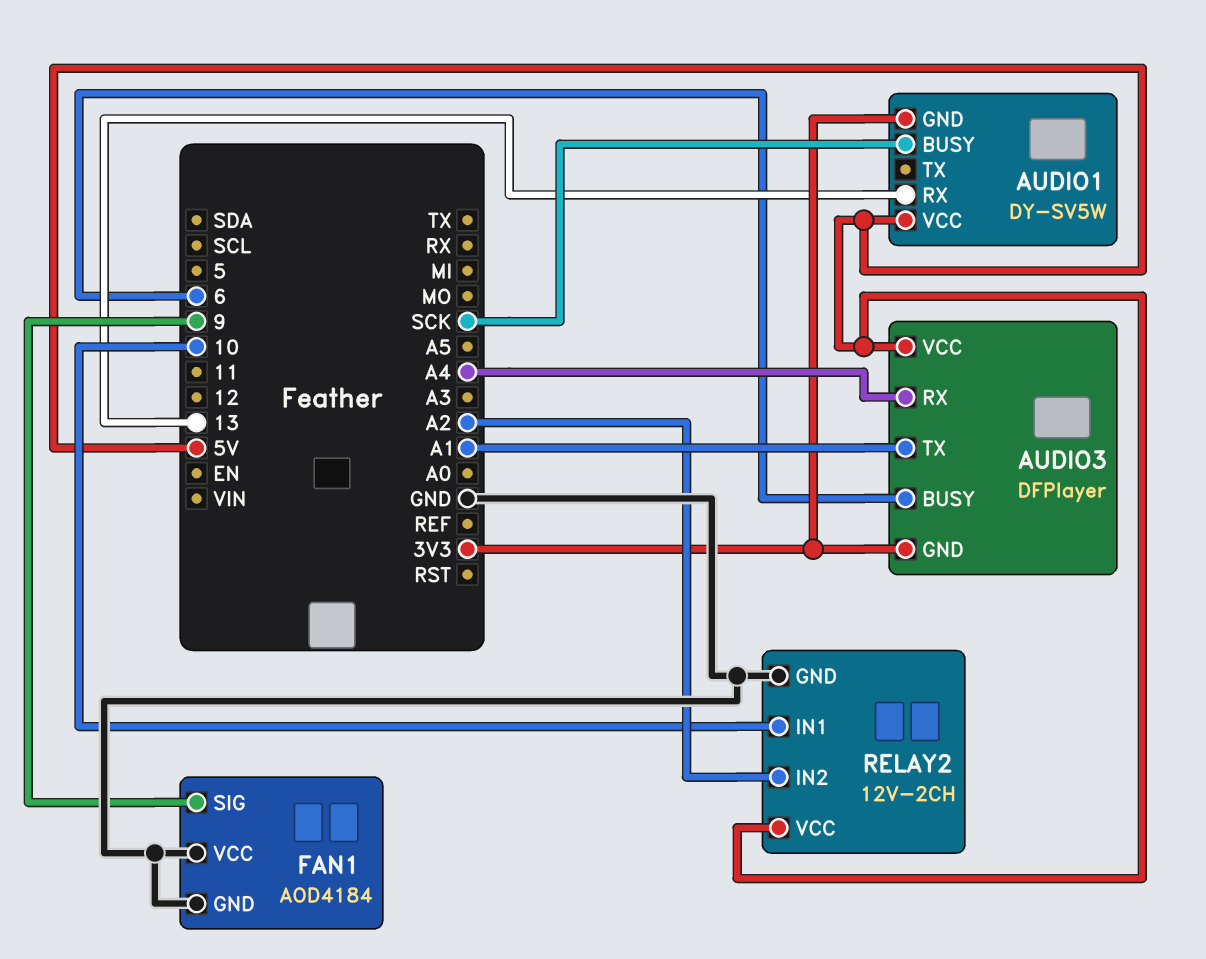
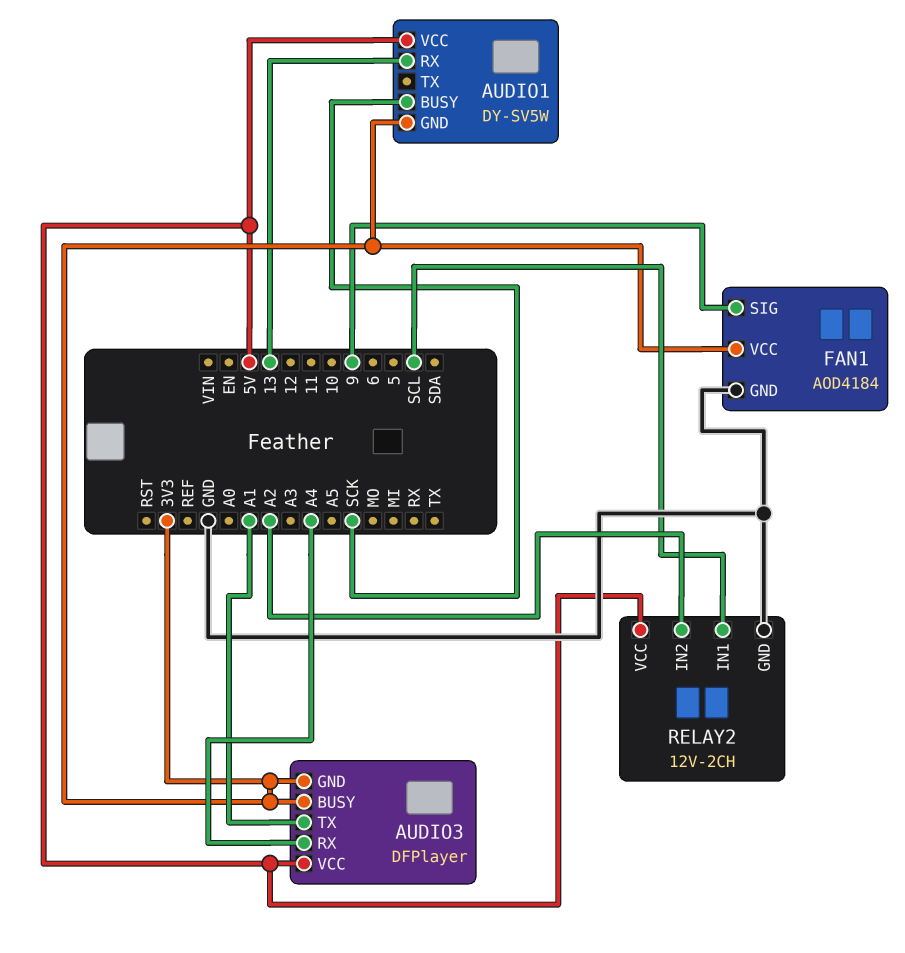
AUDIO3 pin BUSY: 6 -> 3V3
FAN1 pin VCC: GND -> 3V3
RELAY2 pin IN1: 10 -> SCL

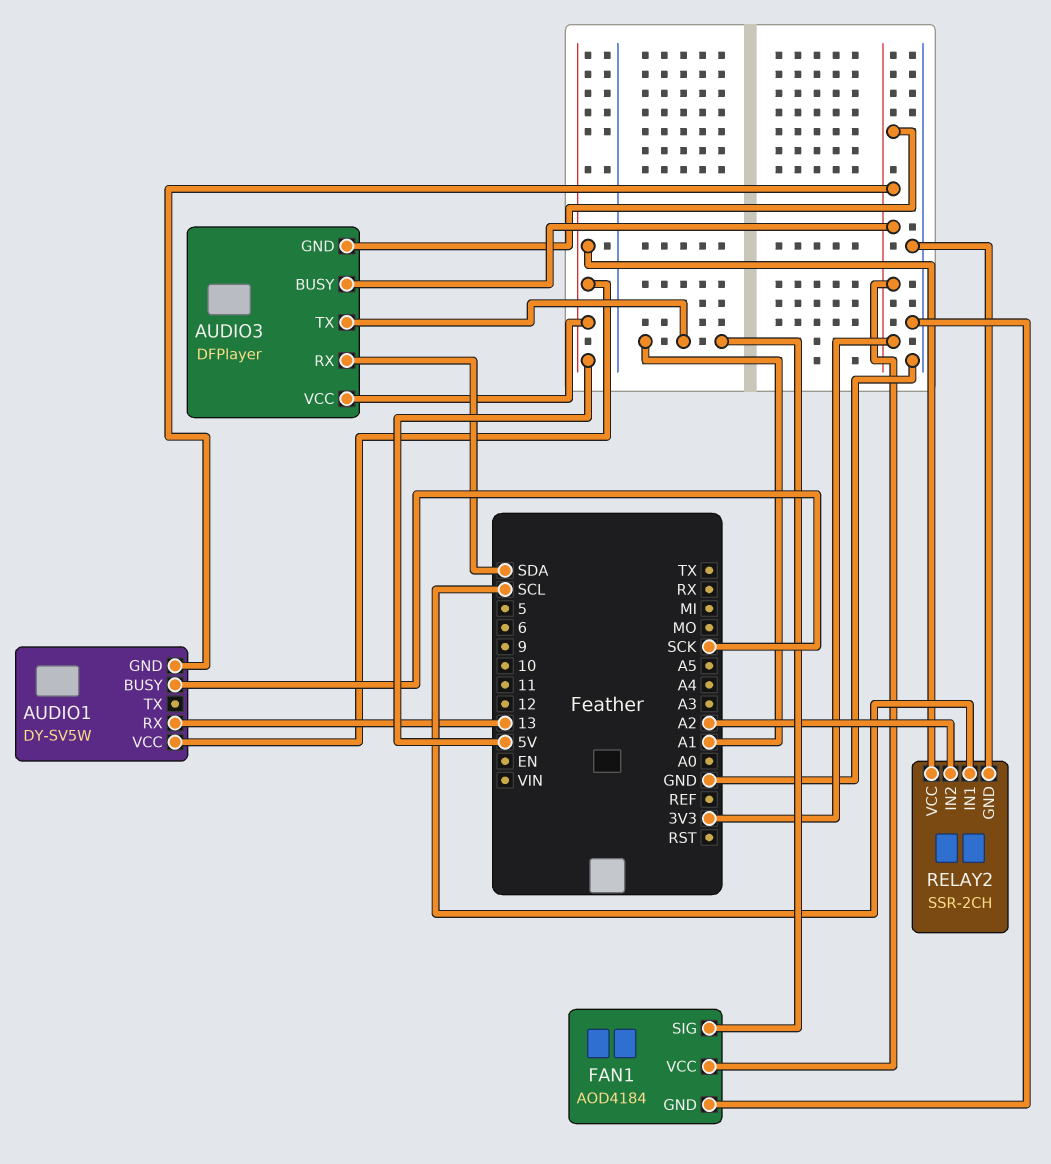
AUDIO3 pin RX: A4 -> SDA
FAN1 pin SIG: 9 -> A1
RELAY2: 12V-2CH -> SSR-2CH

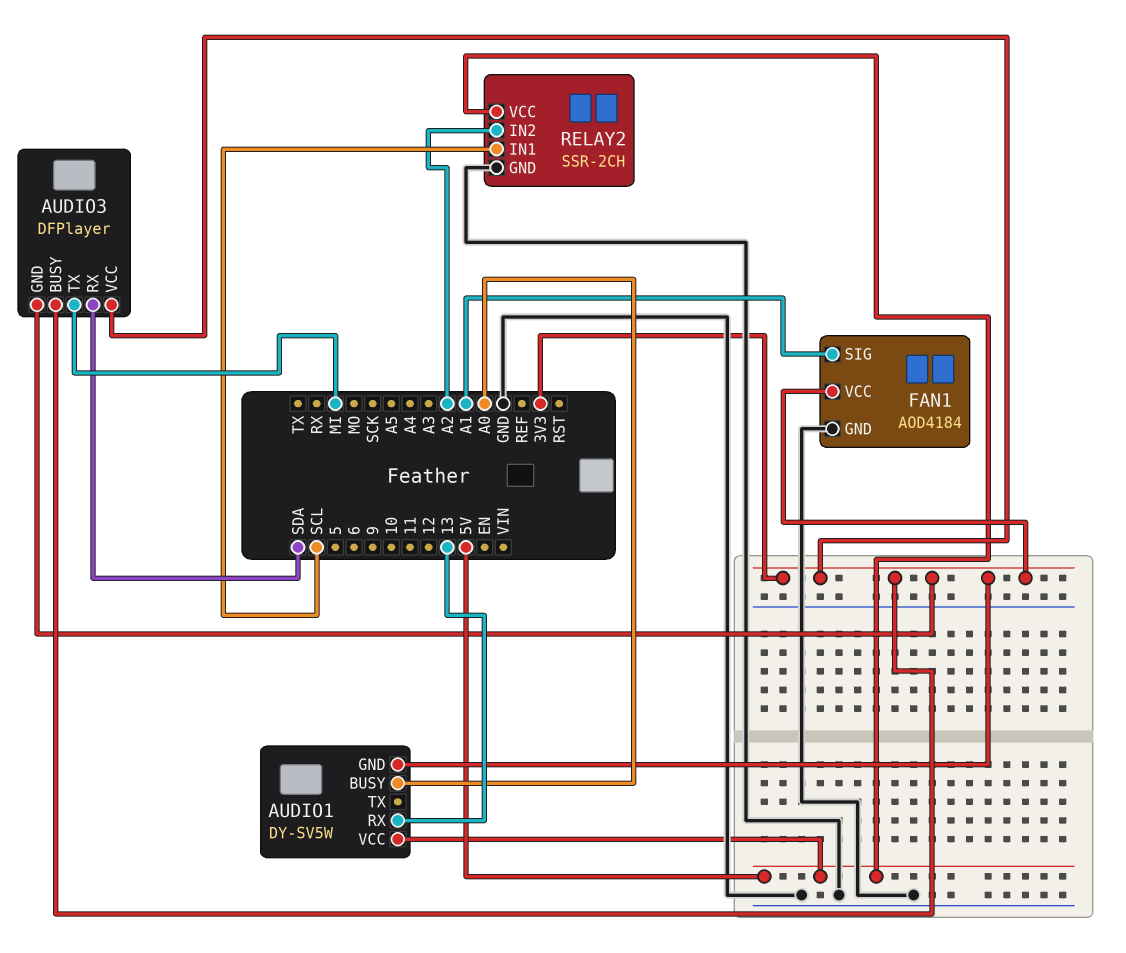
AUDIO1 pin BUSY: SCK -> A0
AUDIO3 pin TX: A1 -> MI
AUDIO3 pin VCC: 5V -> 3V3

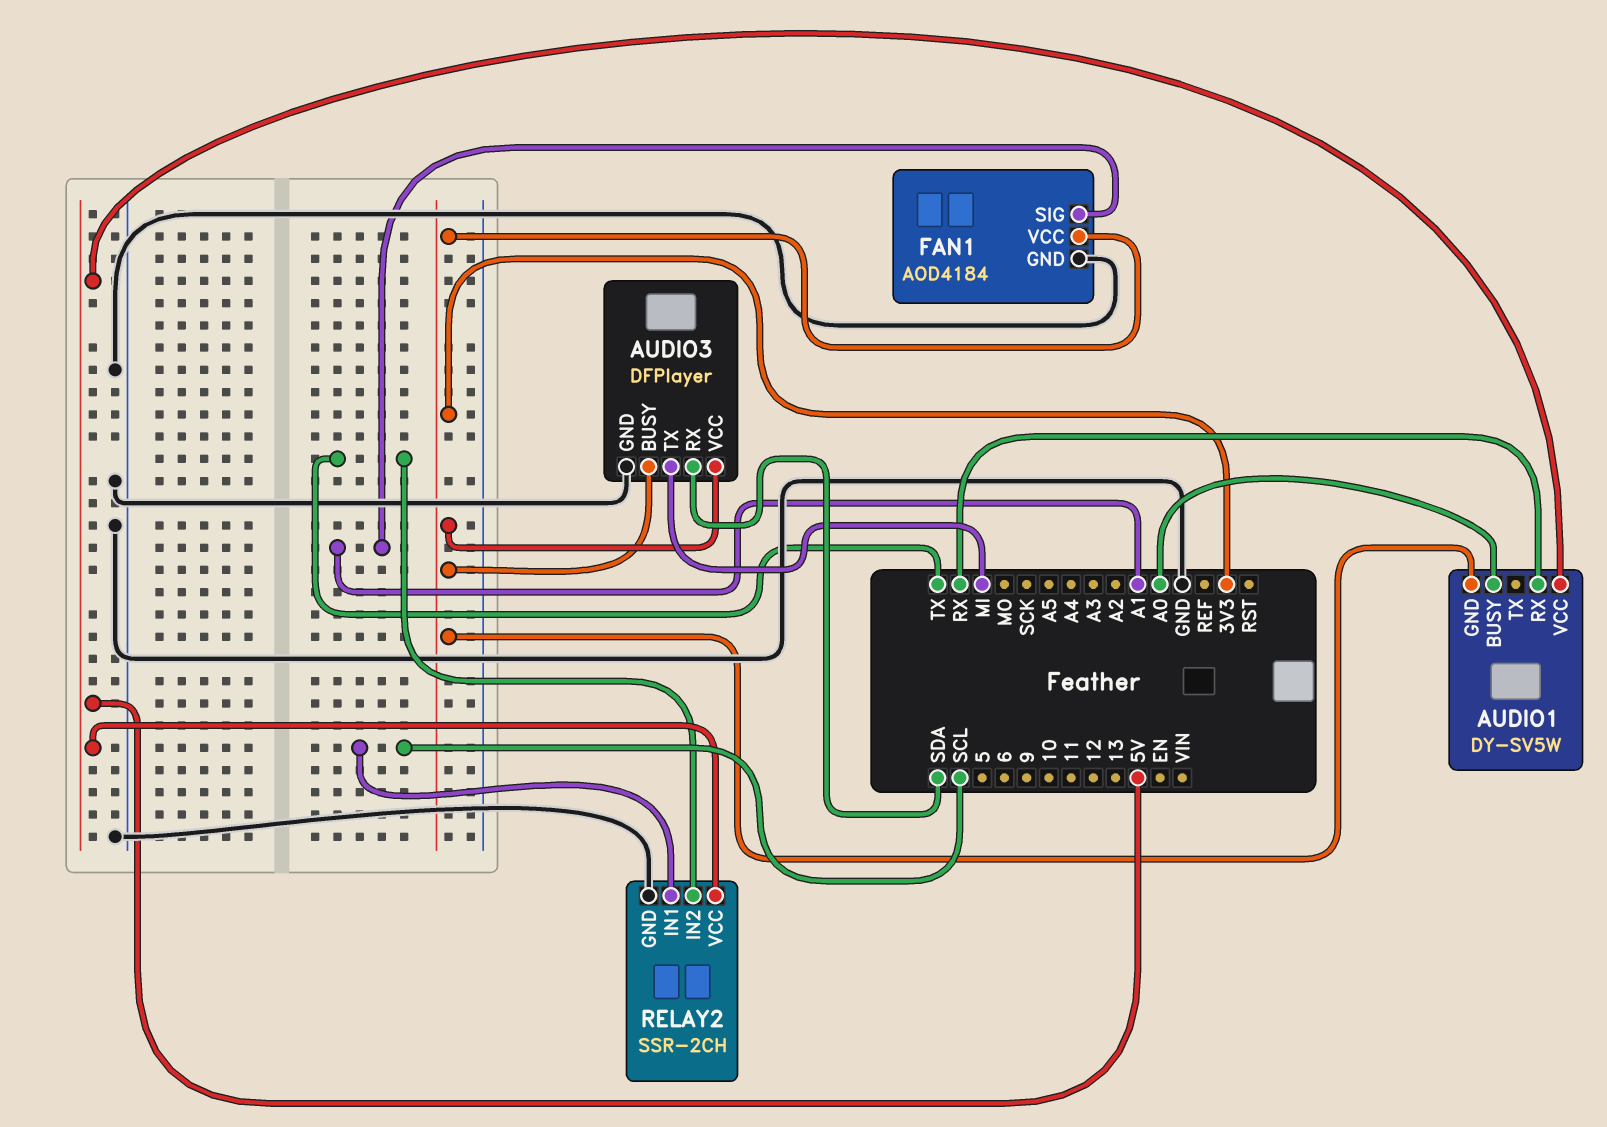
AUDIO1 pin RX: 13 -> RX
AUDIO3 pin GND: 3V3 -> GND
RELAY2 pin IN2: A2 -> TX

